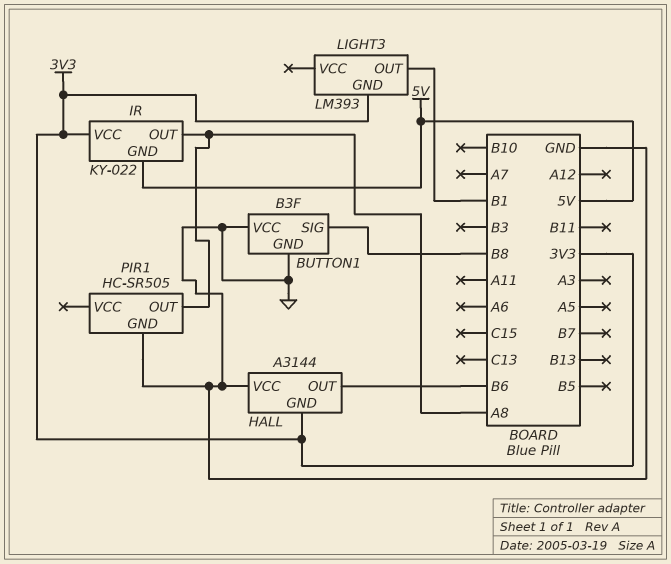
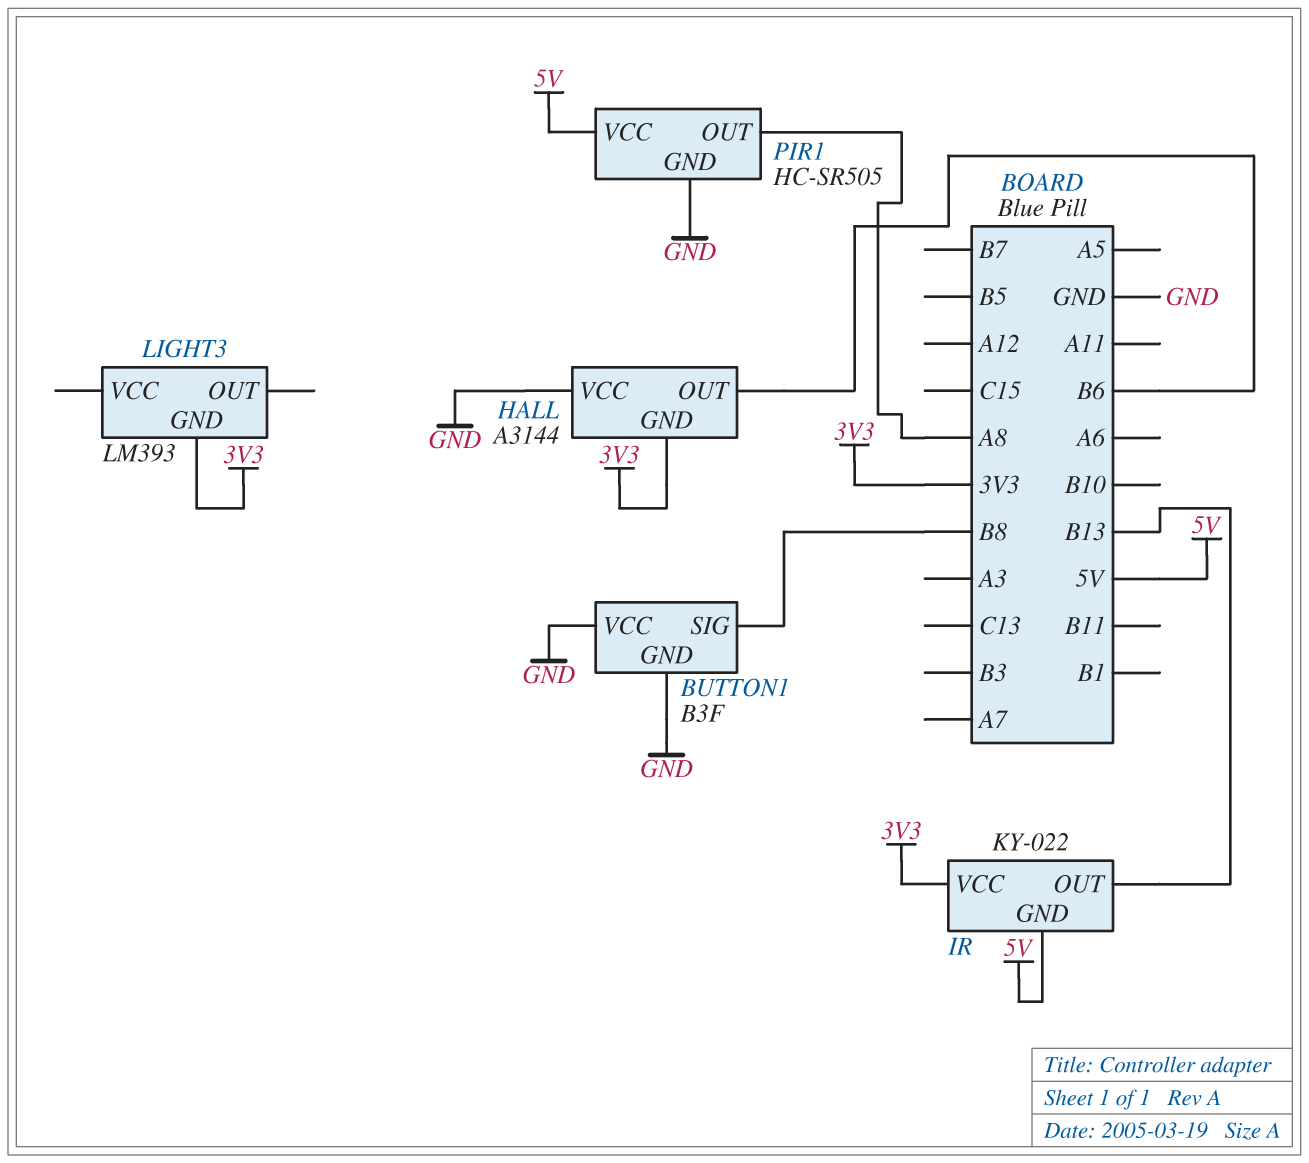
IR pin OUT: A8 -> B13
LIGHT3 pin OUT: B1 -> none
PIR1 pin VCC: none -> 5V

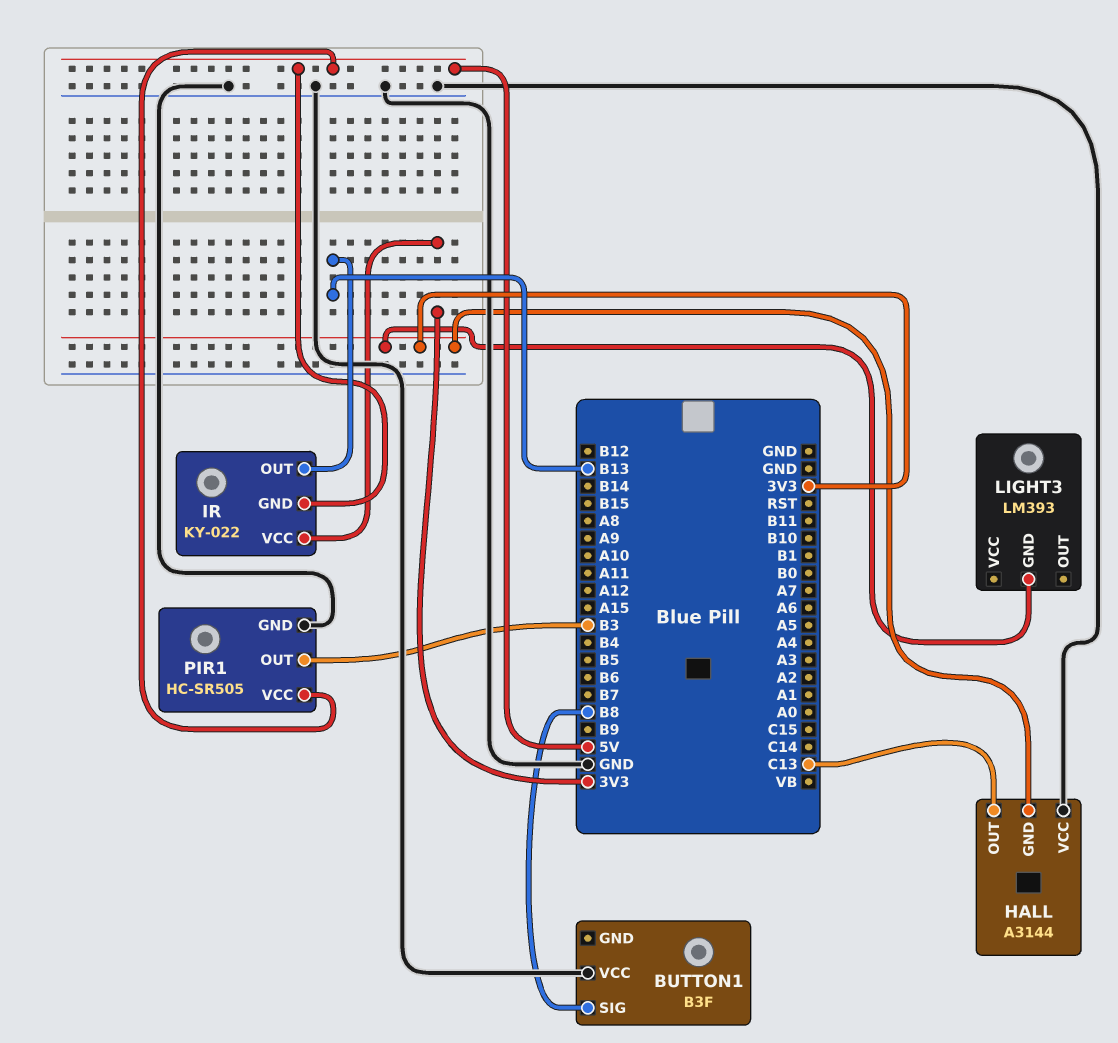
BUTTON1 pin GND: GND -> none
HALL pin OUT: B6 -> C13
PIR1 pin OUT: A8 -> B3

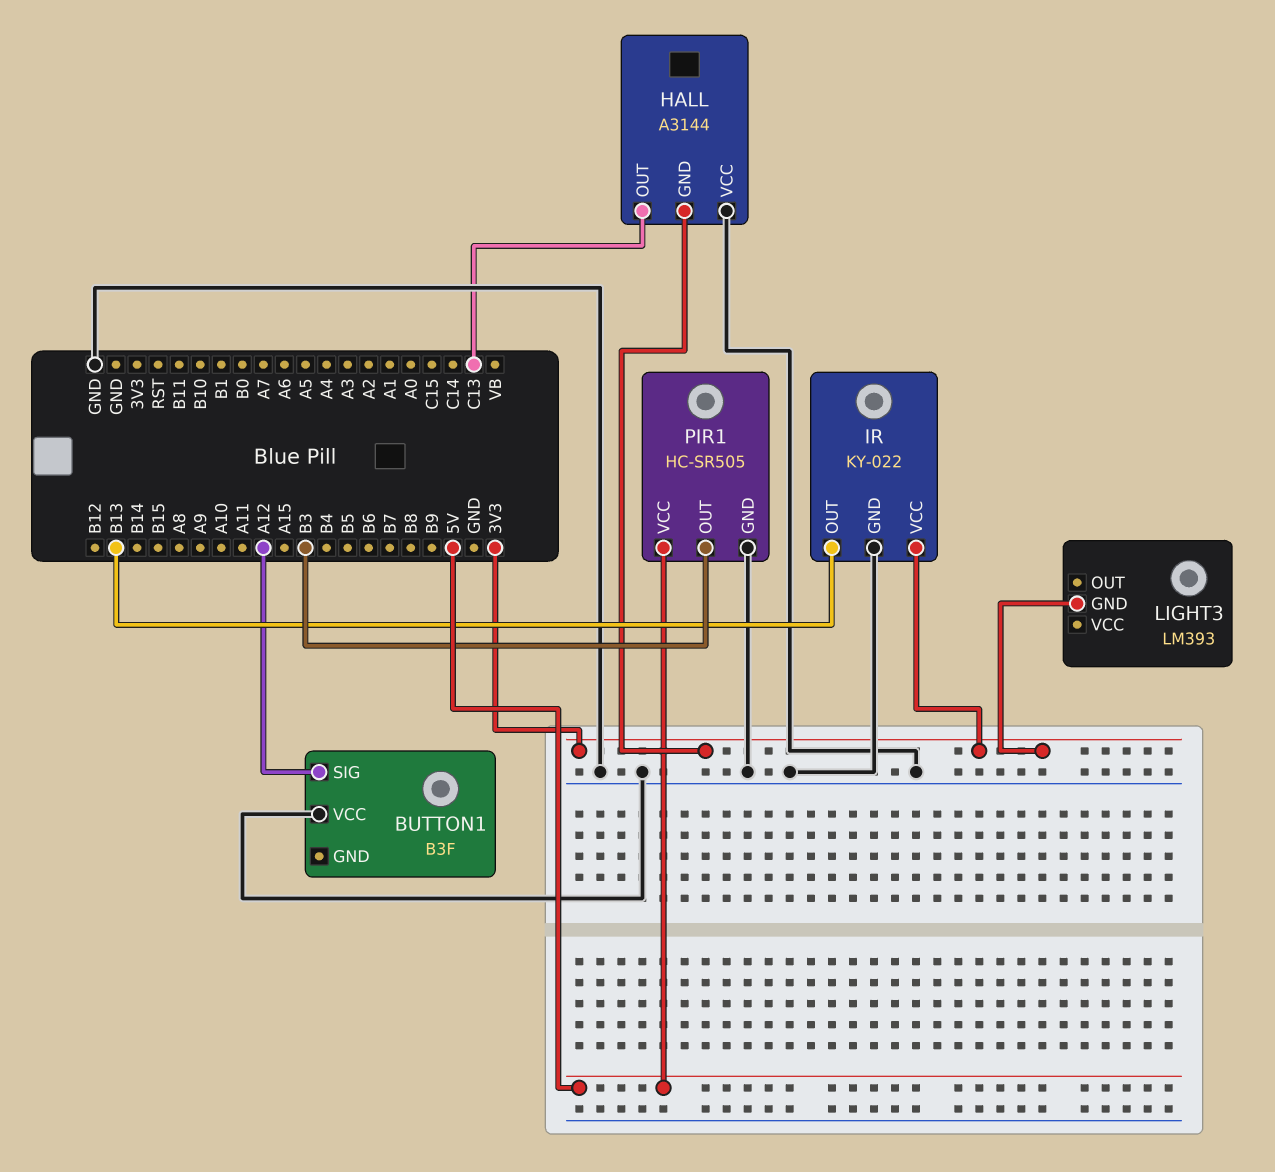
BUTTON1 pin SIG: B8 -> A12
IR pin GND: 5V -> GND

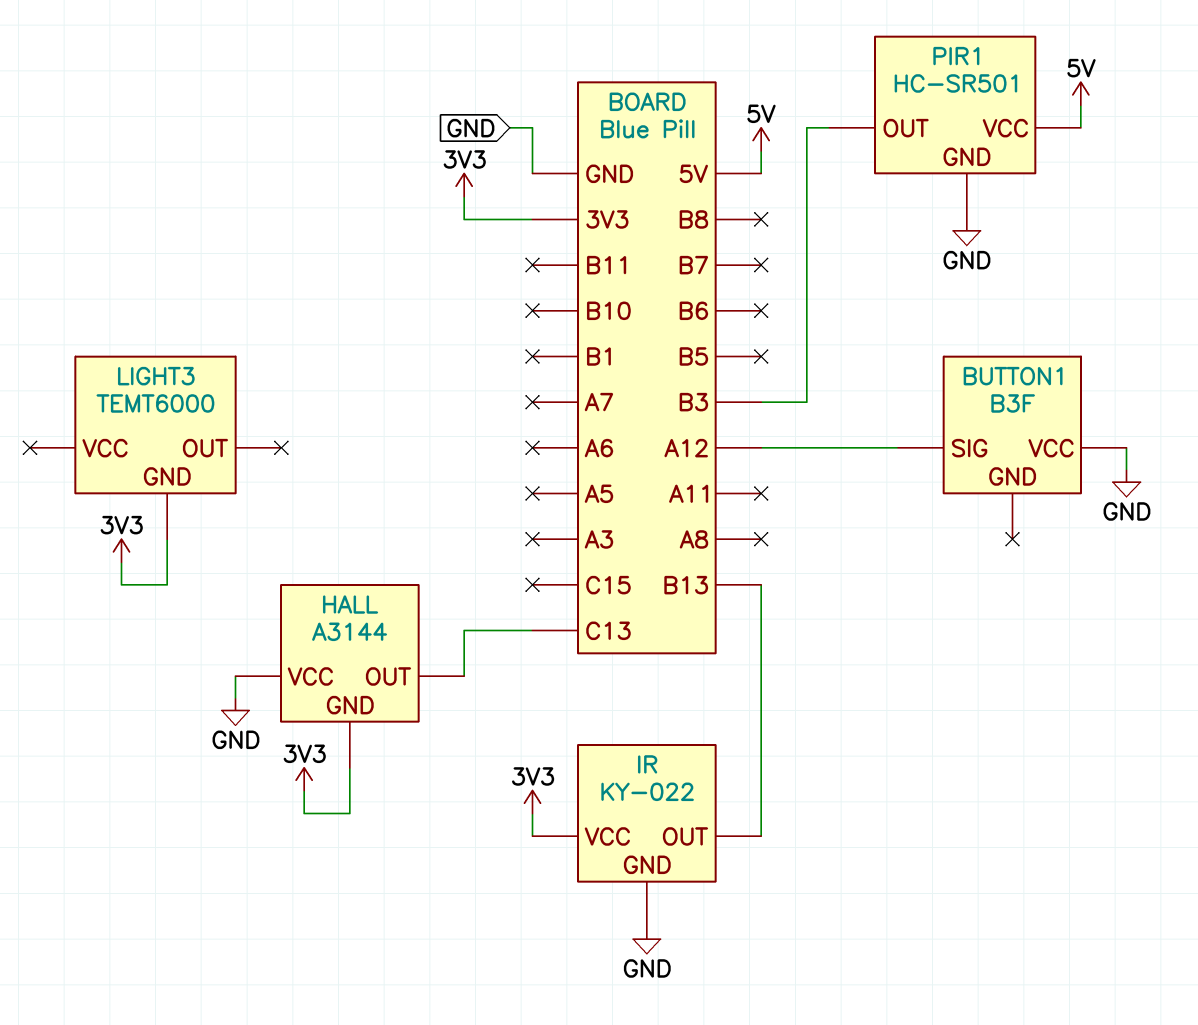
LIGHT3: LM393 -> TEMT6000
PIR1: HC-SR505 -> HC-SR501

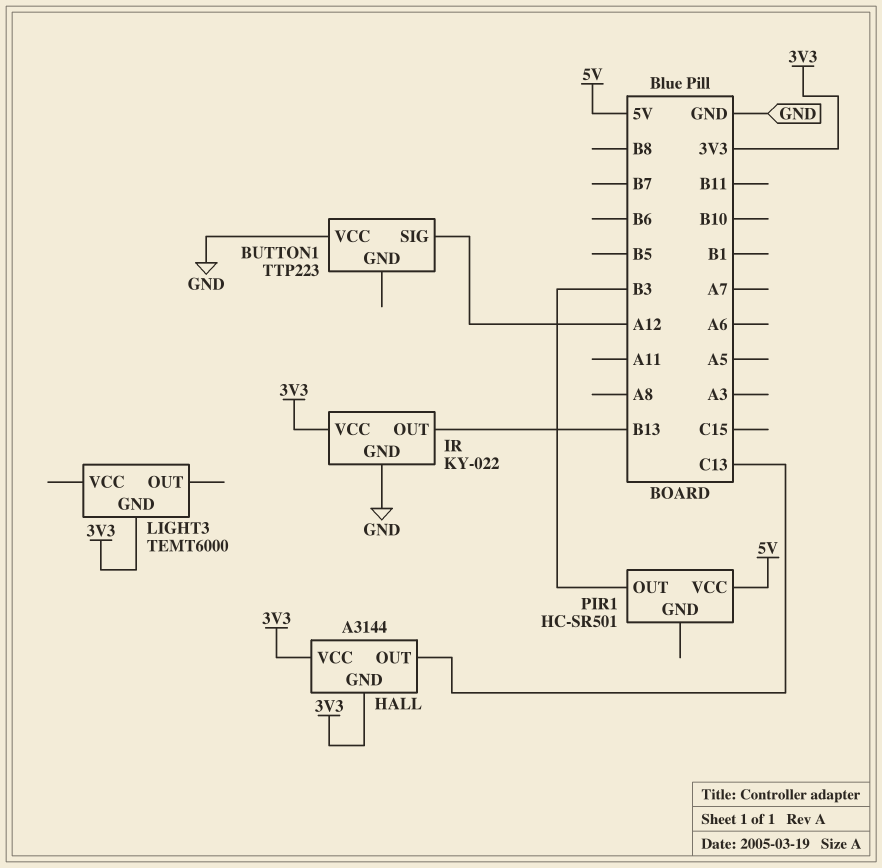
BUTTON1: B3F -> TTP223
HALL pin VCC: GND -> 3V3
PIR1 pin GND: GND -> none

